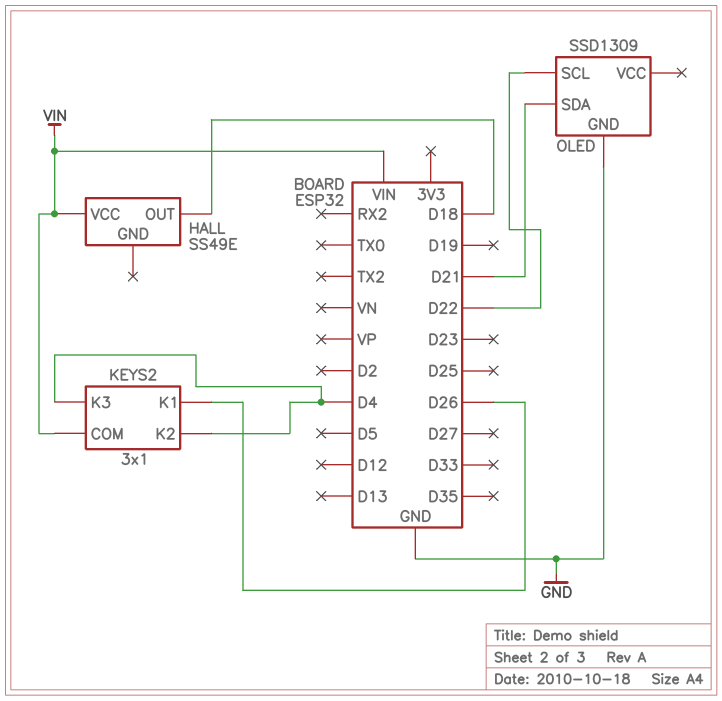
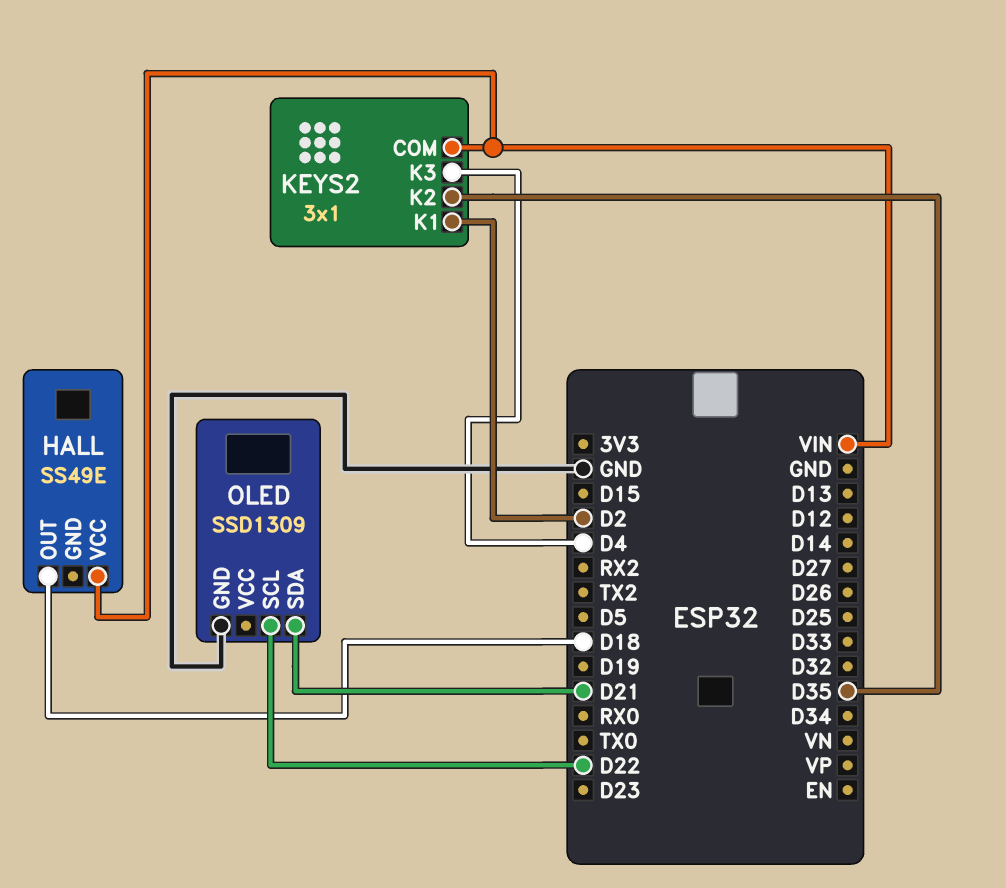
KEYS2 pin K1: D26 -> D2
KEYS2 pin K2: D4 -> D35

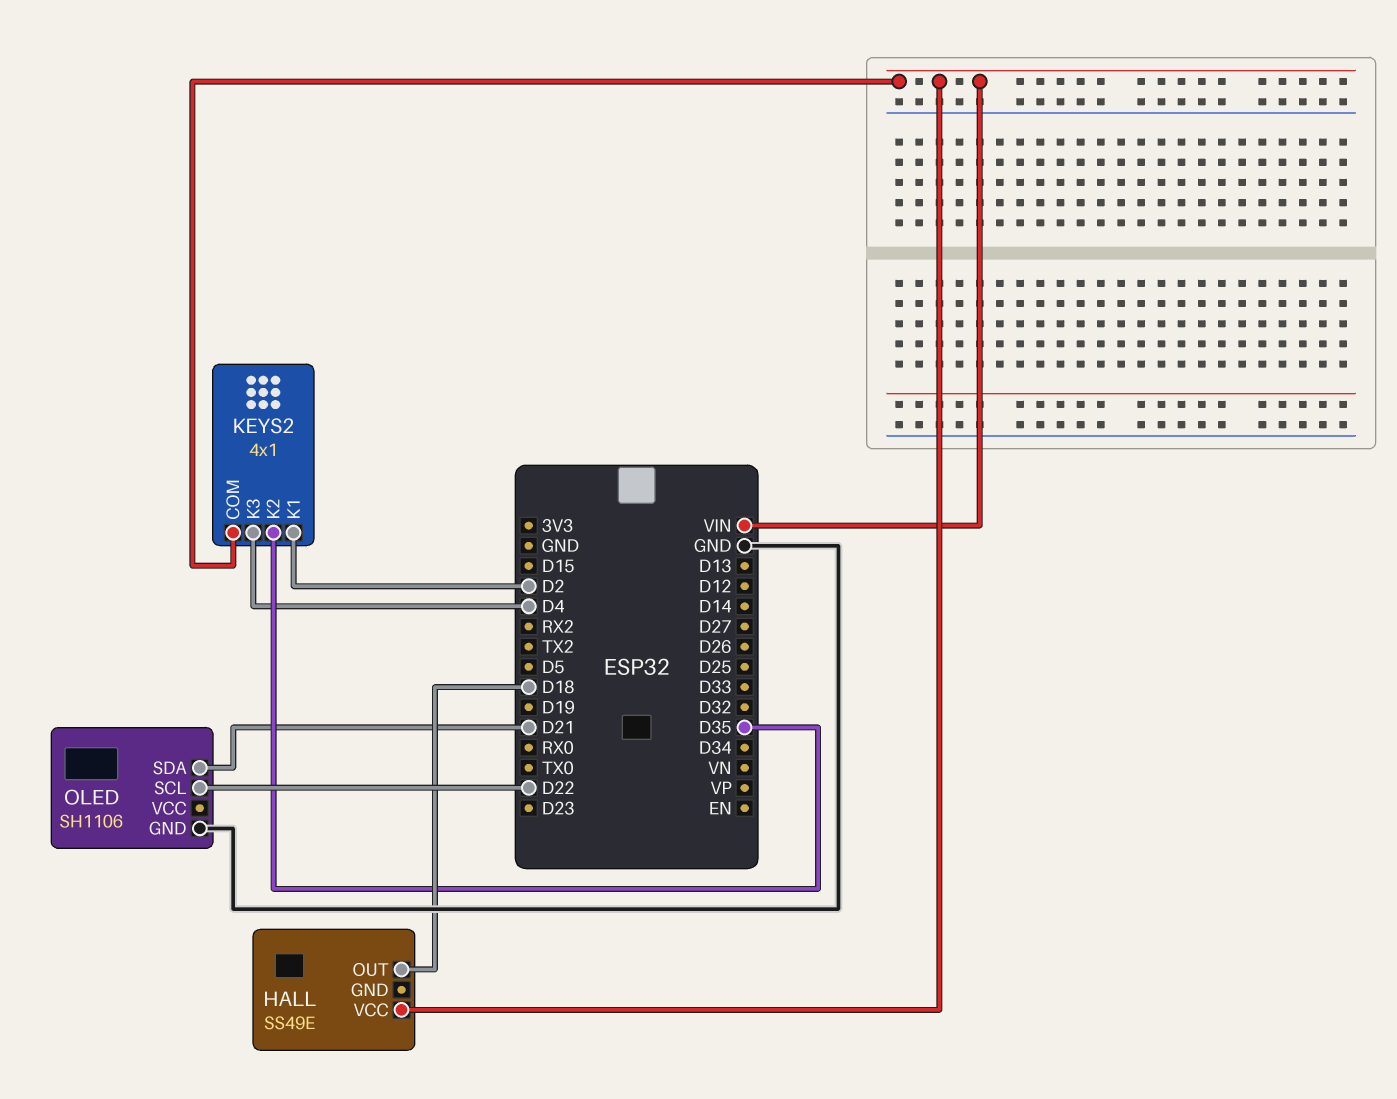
KEYS2: 3x1 -> 4x1
OLED: SSD1309 -> SH1106

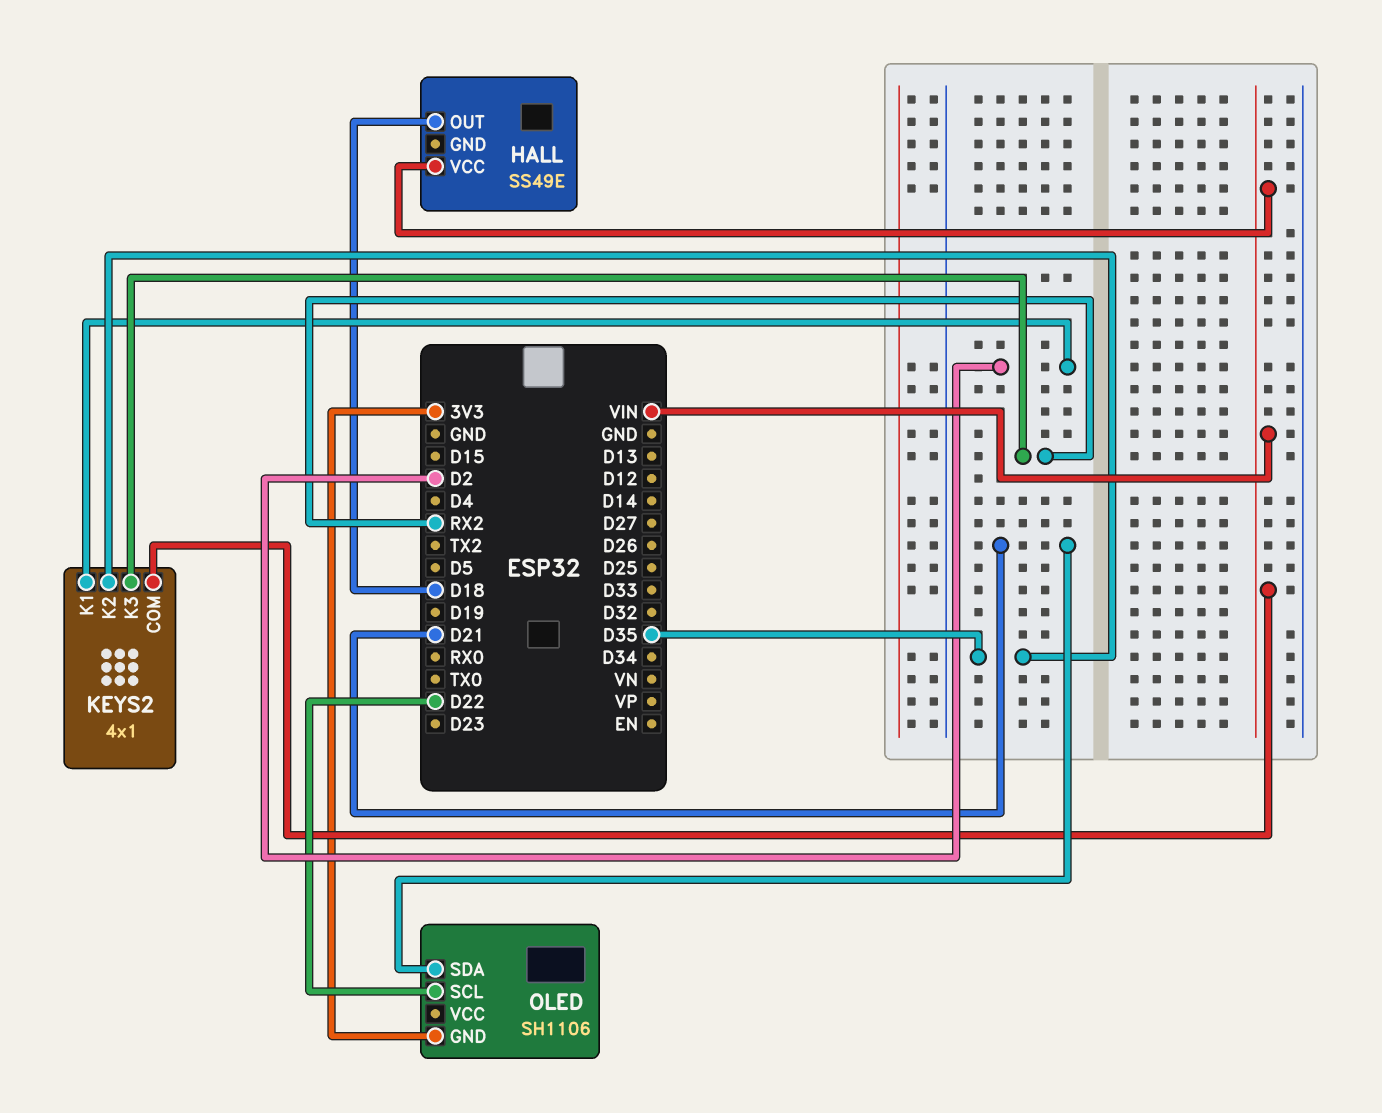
KEYS2 pin K3: D4 -> RX2
OLED pin GND: GND -> 3V3

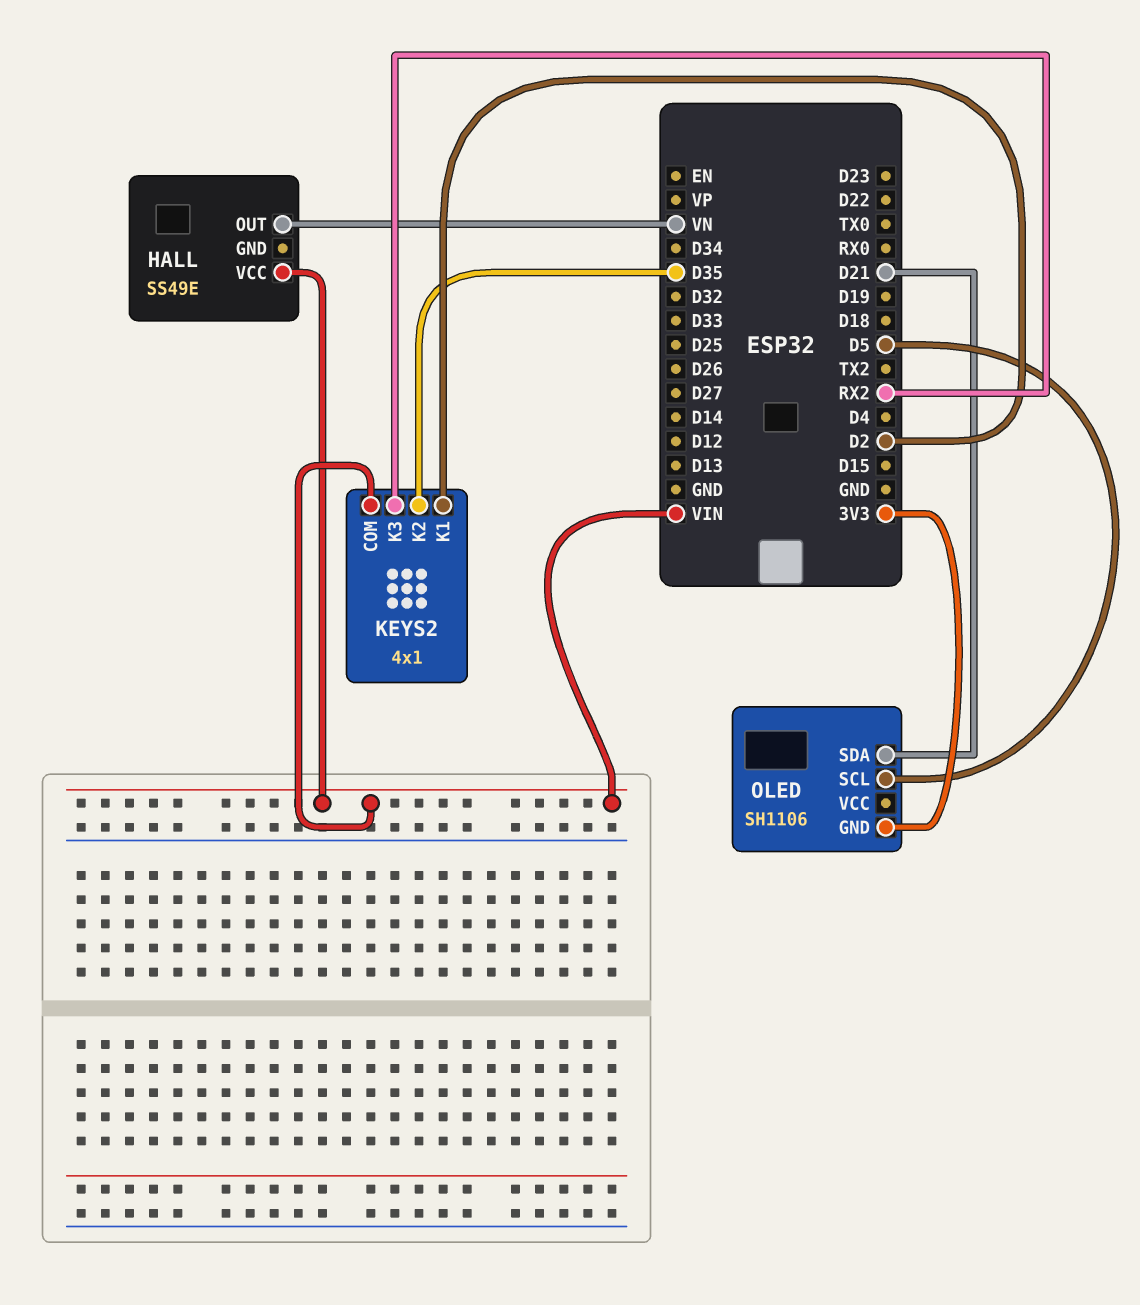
HALL pin OUT: D18 -> VN
OLED pin SCL: D22 -> D5

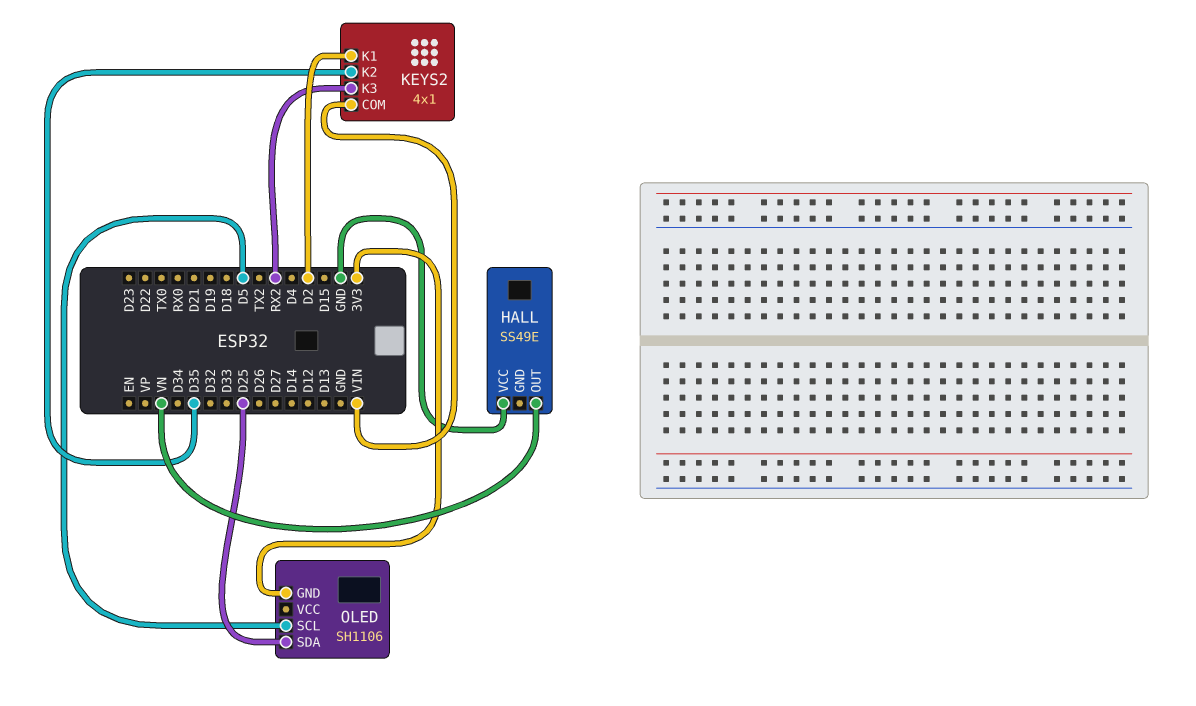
HALL pin VCC: VIN -> GND
OLED pin SDA: D21 -> D25

